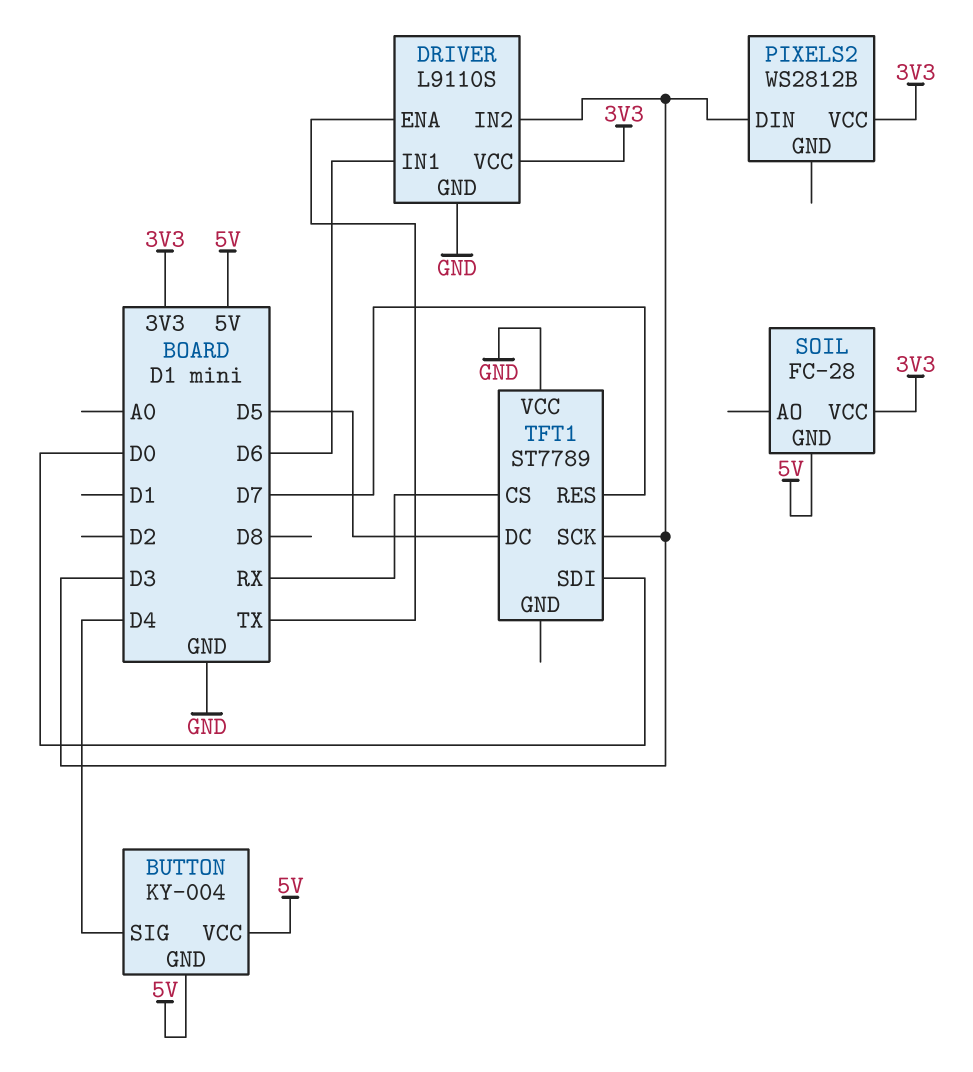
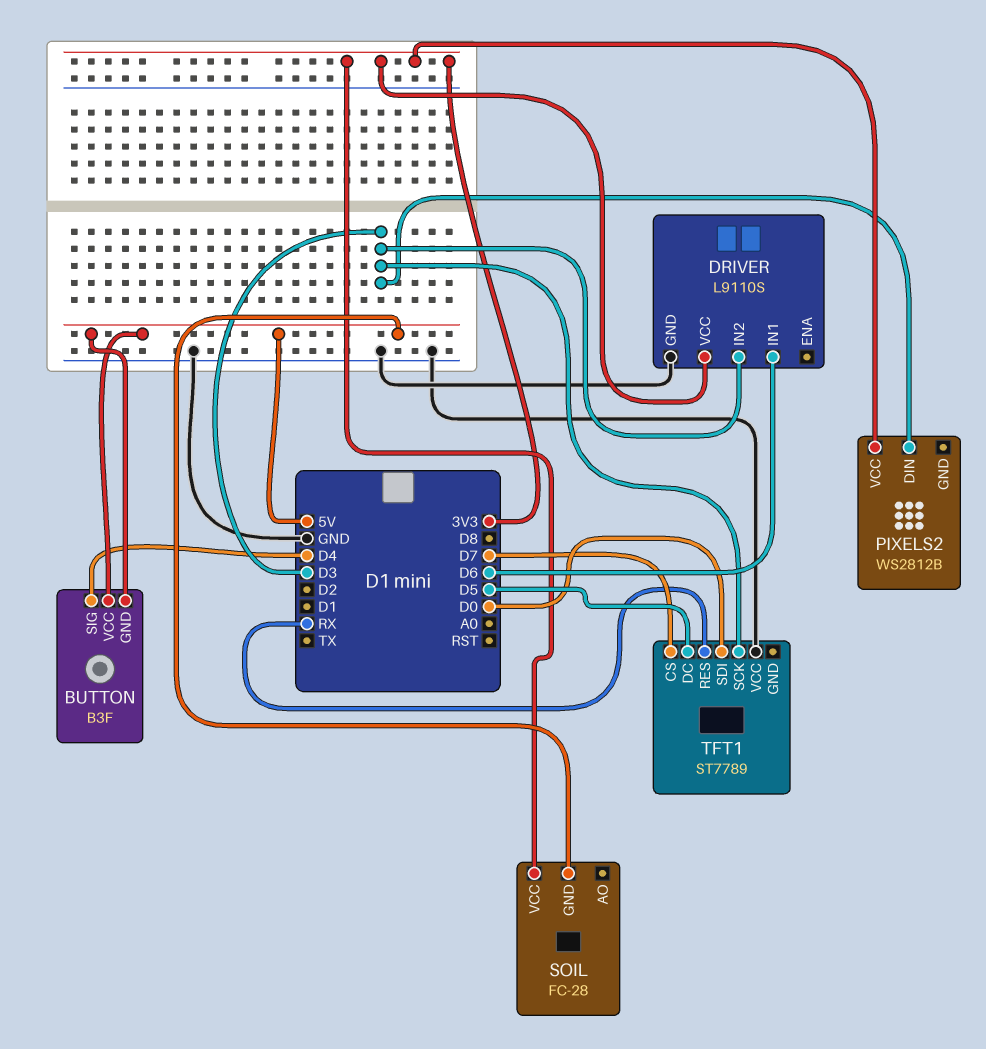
BUTTON: KY-004 -> B3F
DRIVER pin ENA: TX -> none
TFT1 pin CS: RX -> D7
TFT1 pin RES: D7 -> RX

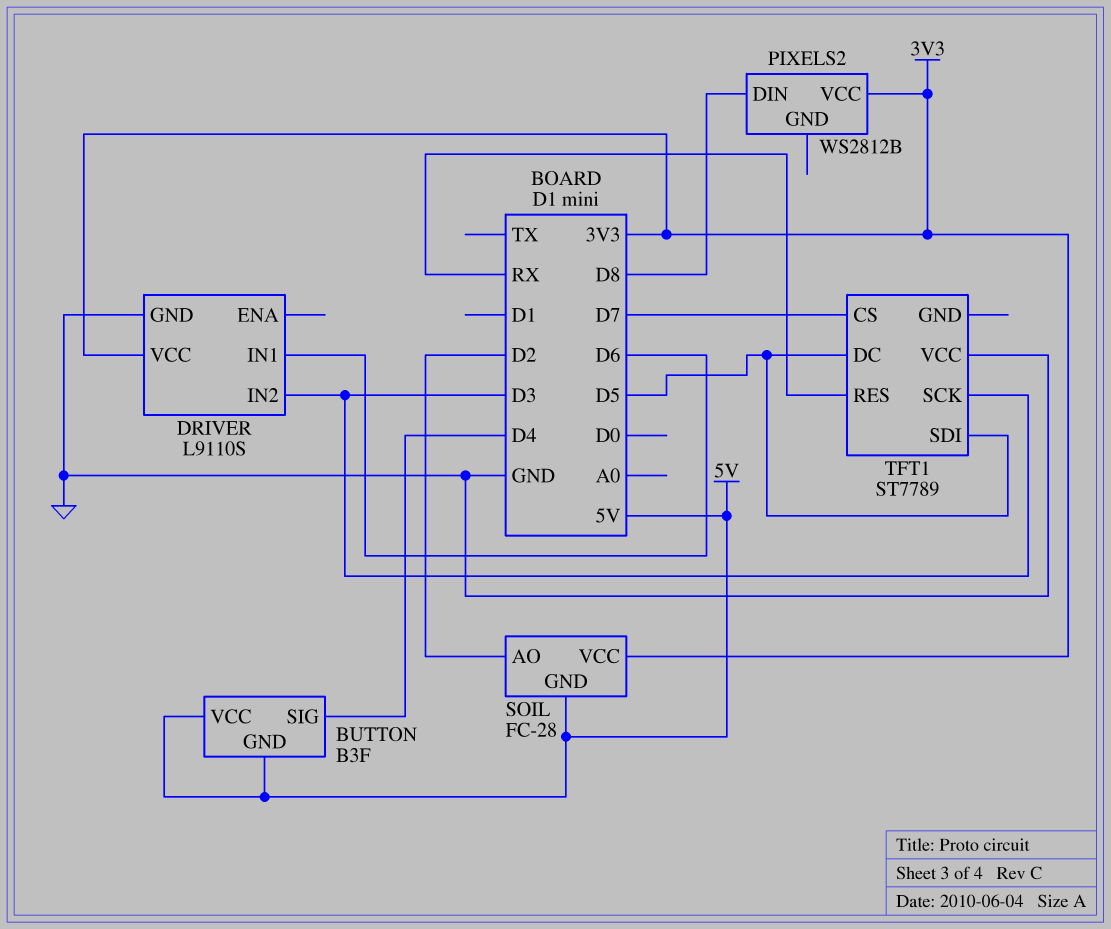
PIXELS2 pin DIN: D3 -> D8
SOIL pin AO: none -> D2
TFT1 pin SDI: D0 -> D5

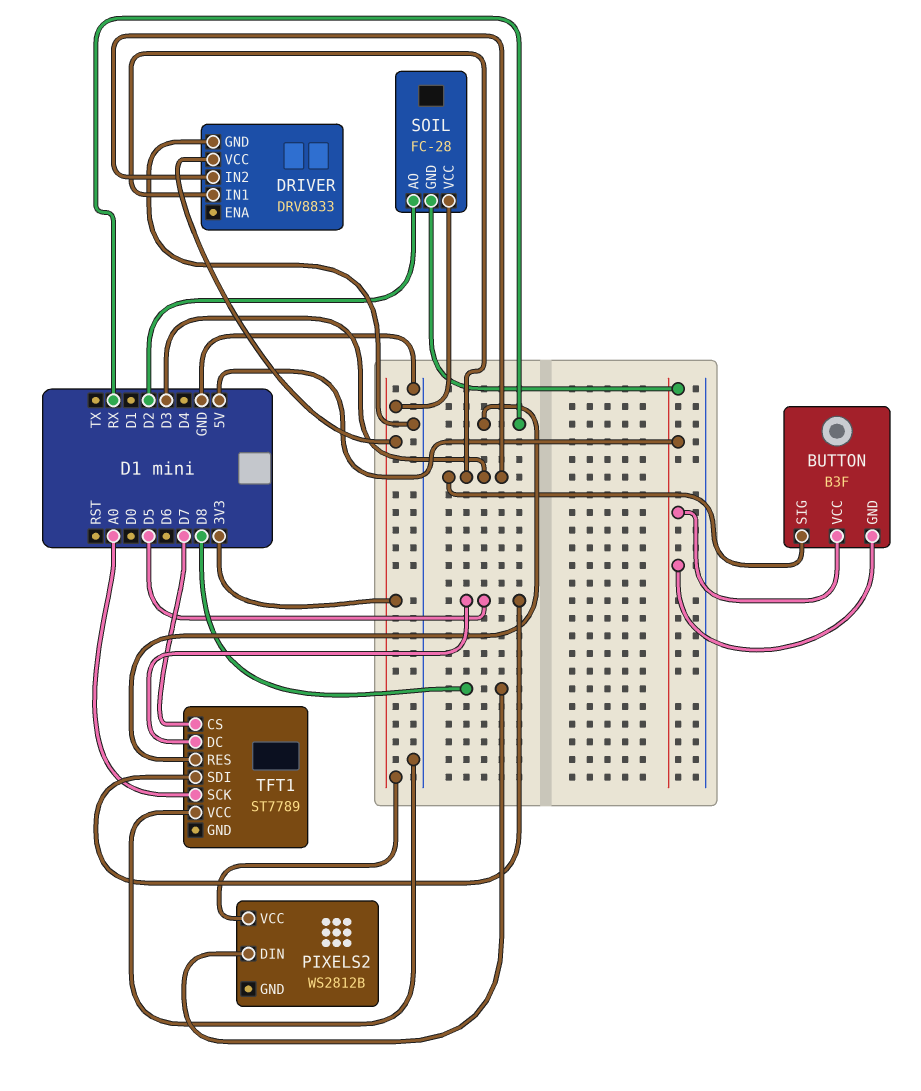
BUTTON pin SIG: D4 -> D3
DRIVER: L9110S -> DRV8833
DRIVER pin IN1: D6 -> D3
TFT1 pin SCK: D3 -> A0

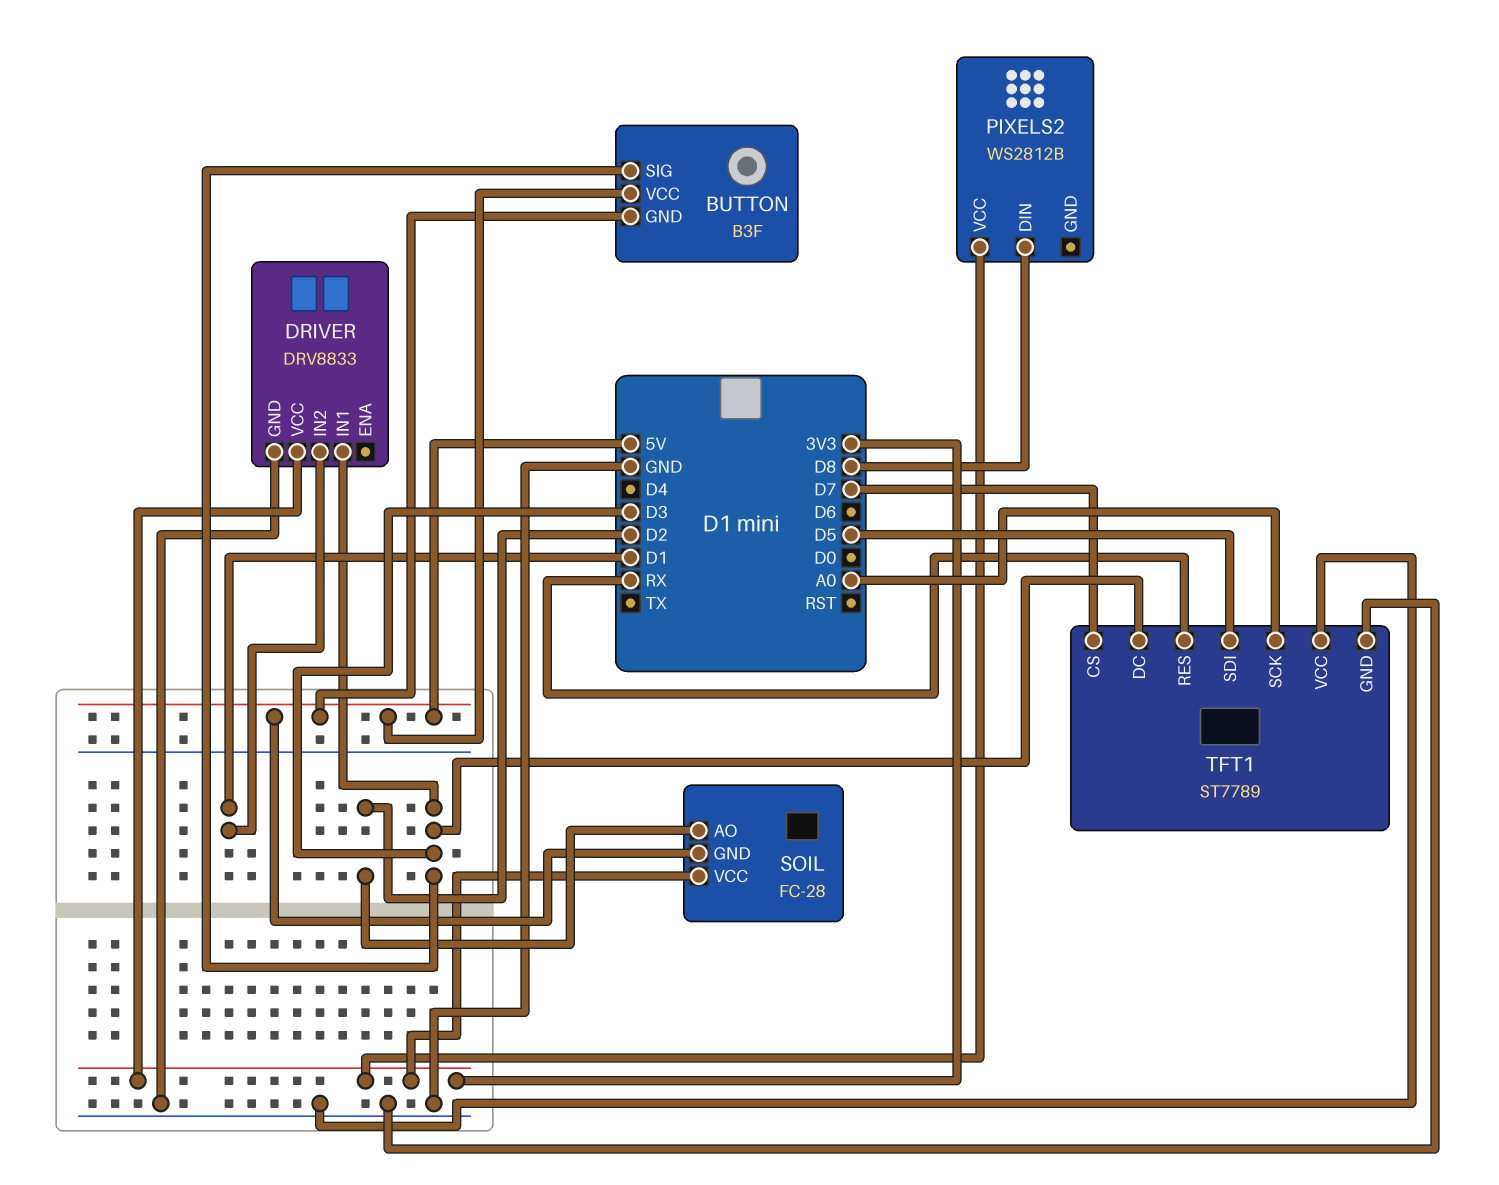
DRIVER pin IN2: D3 -> D1
TFT1 pin DC: D5 -> D3
TFT1 pin GND: none -> GND

